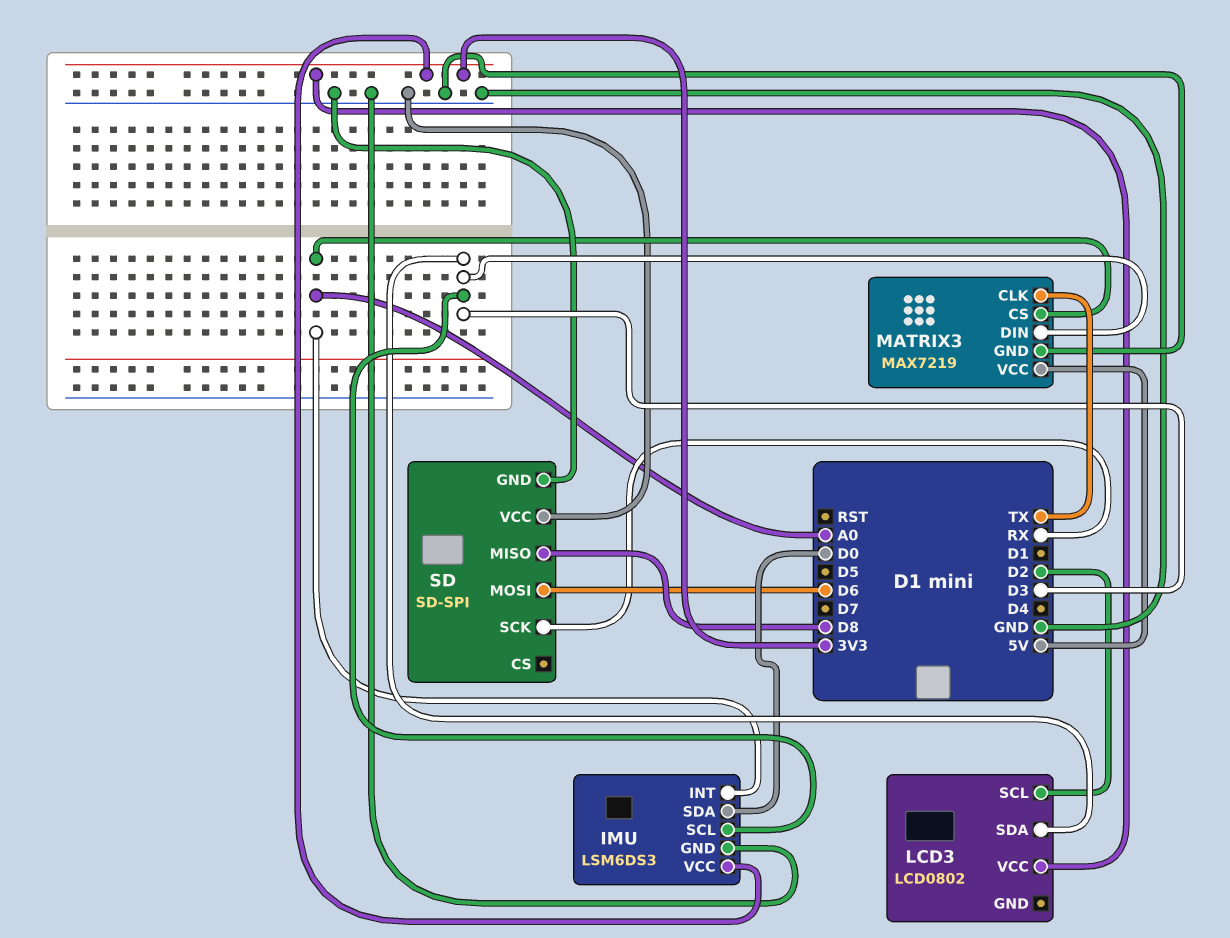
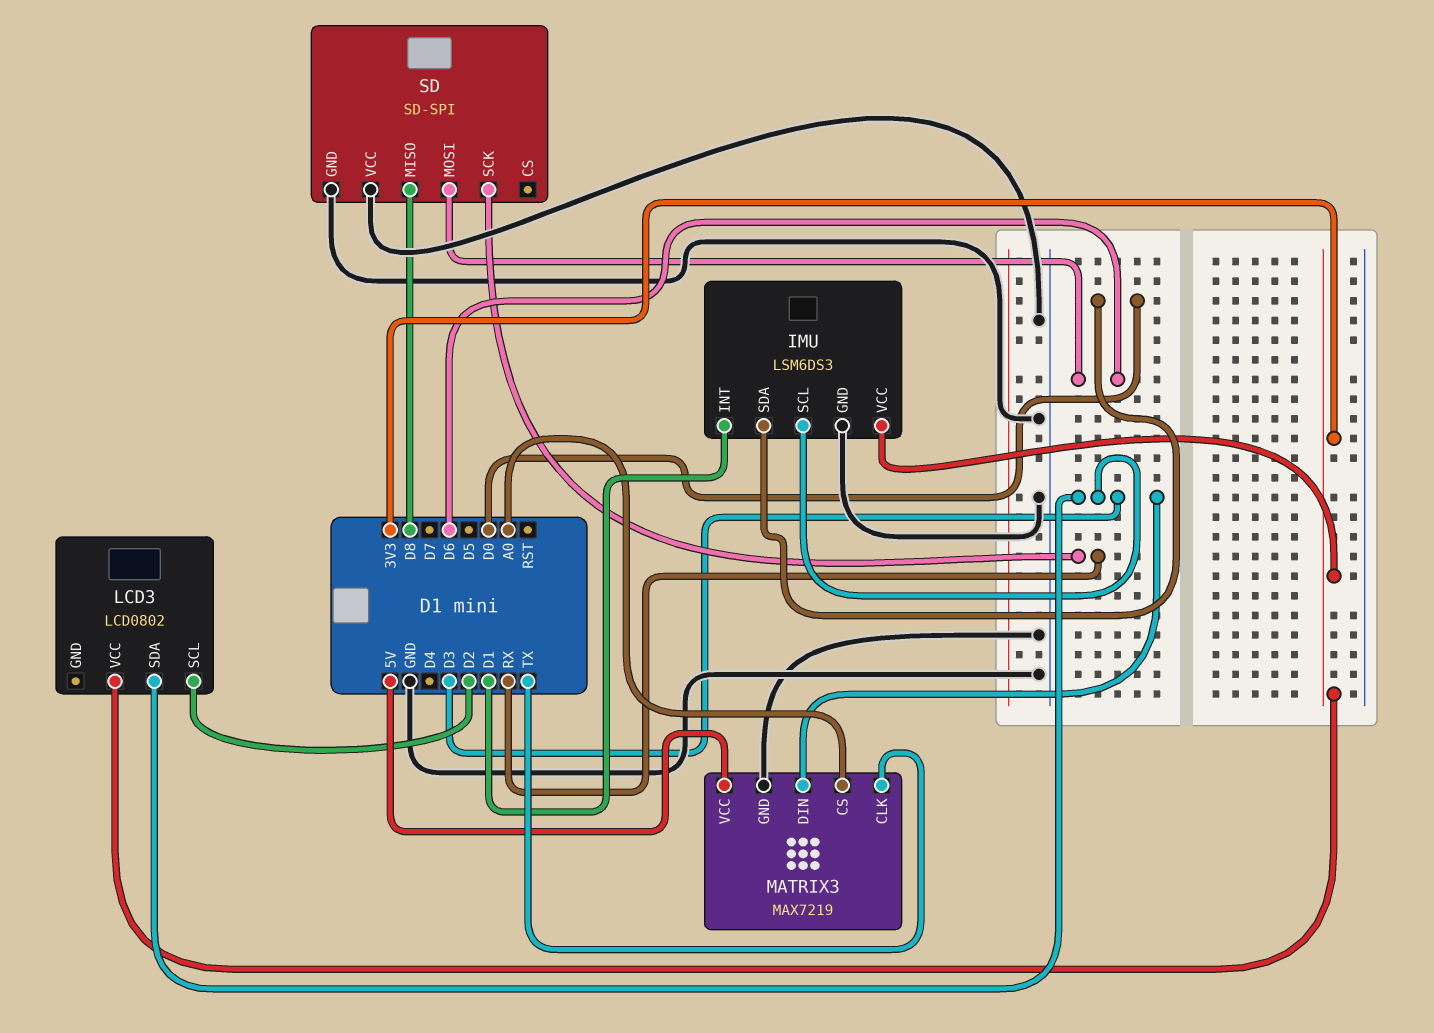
IMU pin INT: A0 -> D1

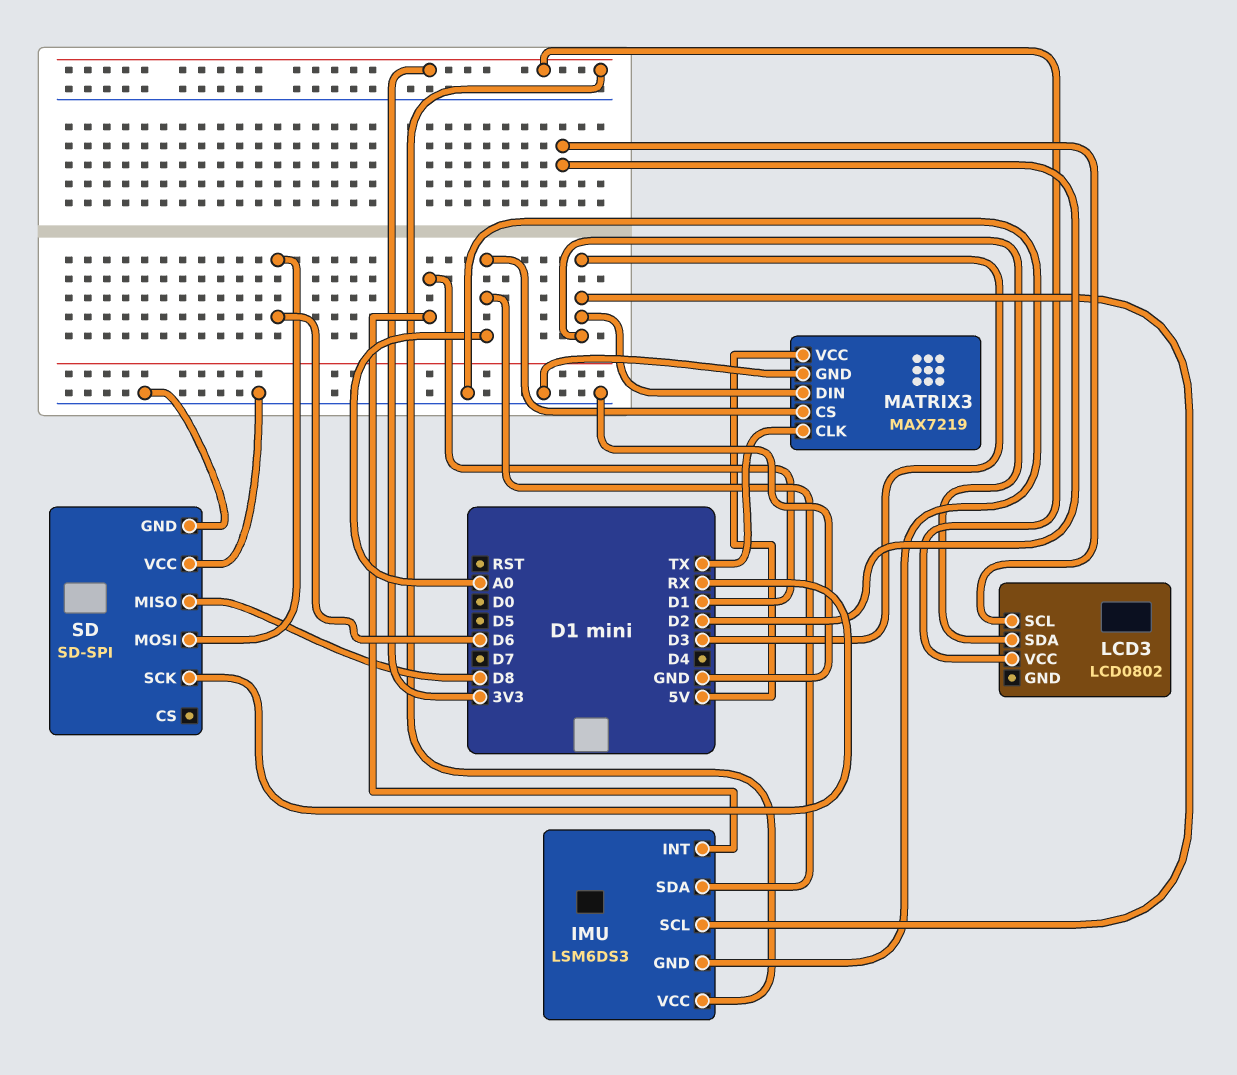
IMU pin SDA: D0 -> A0

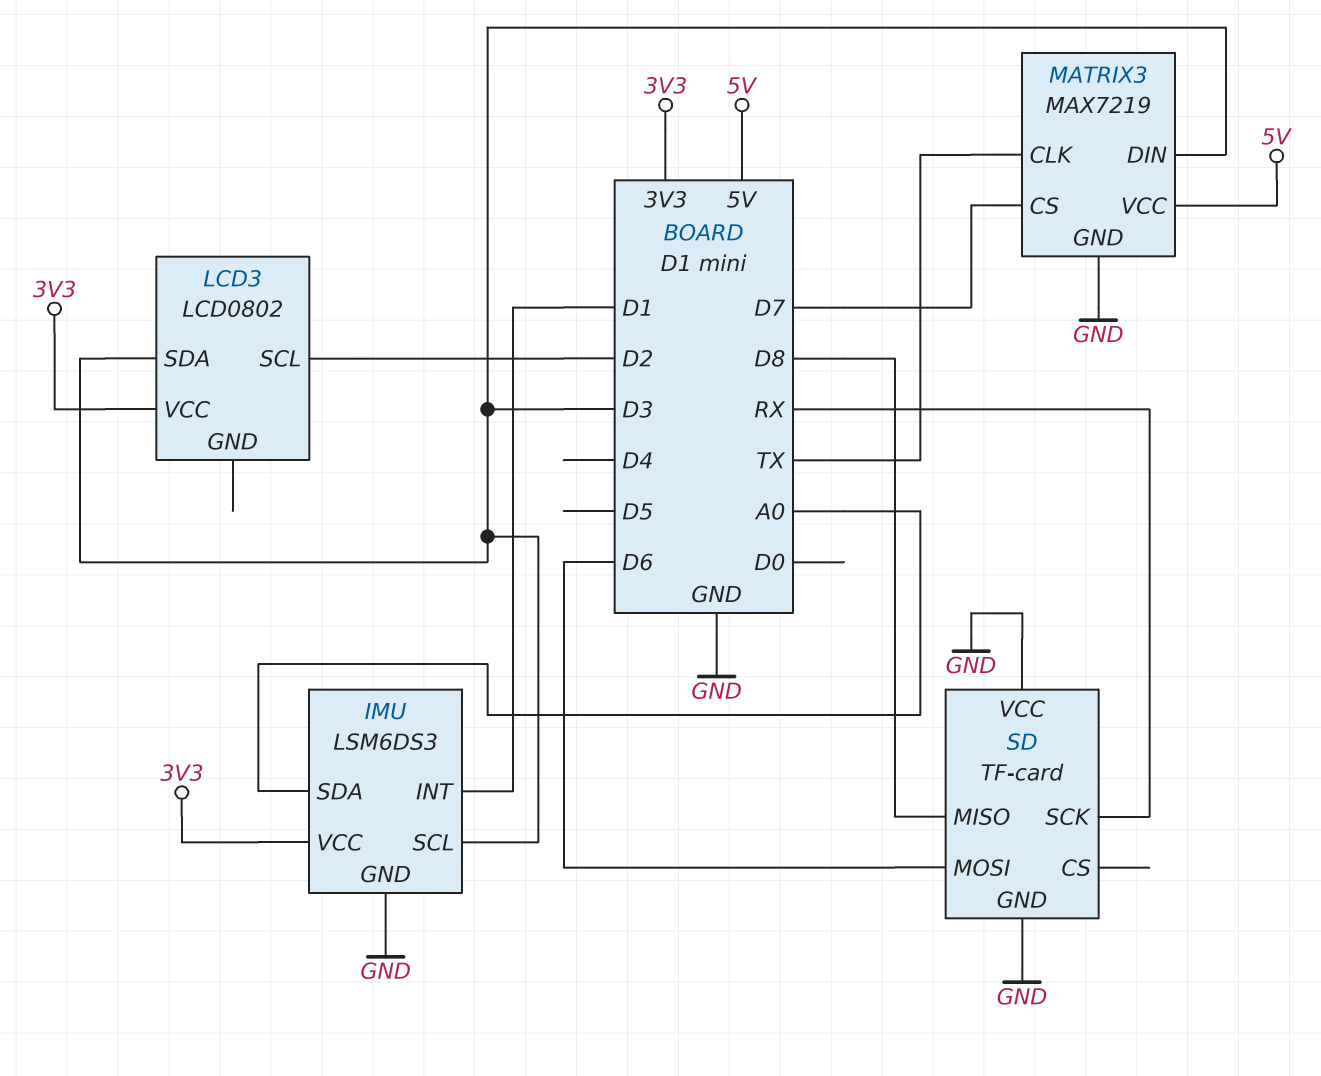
MATRIX3 pin CS: A0 -> D7
SD: SD-SPI -> TF-card

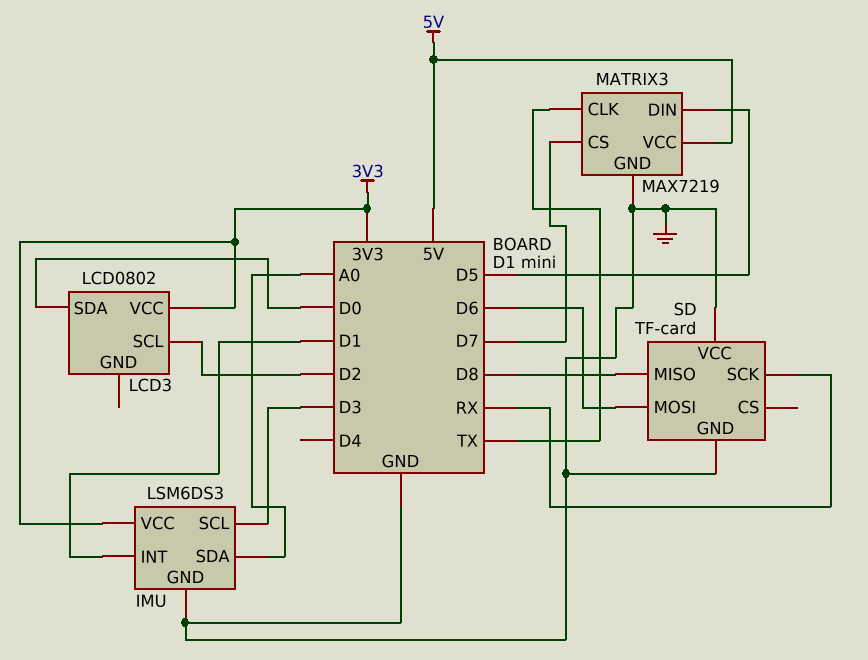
LCD3 pin SDA: D3 -> D0
MATRIX3 pin DIN: D3 -> D5

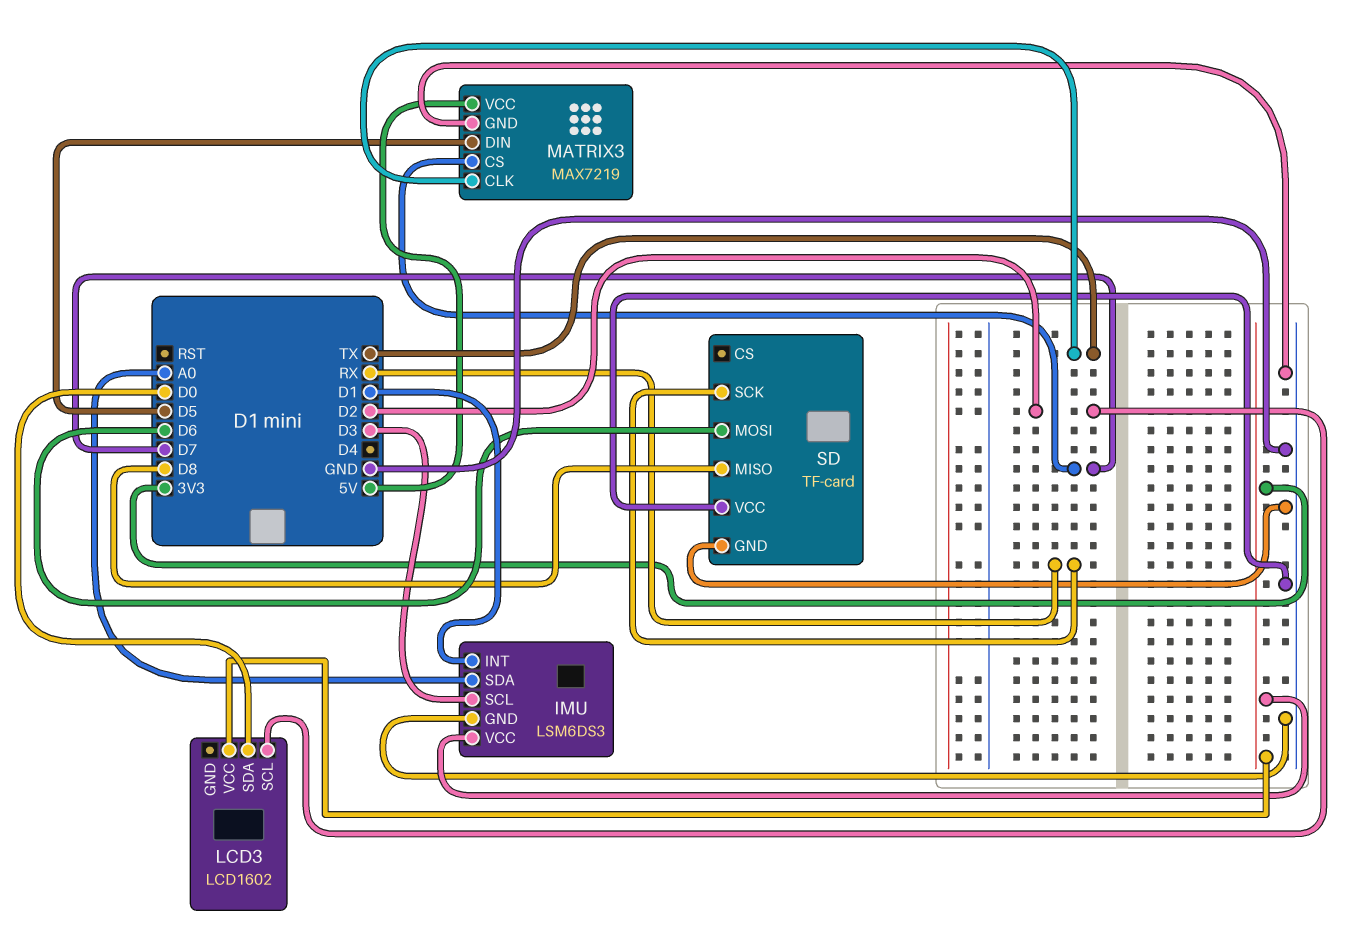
LCD3: LCD0802 -> LCD1602

